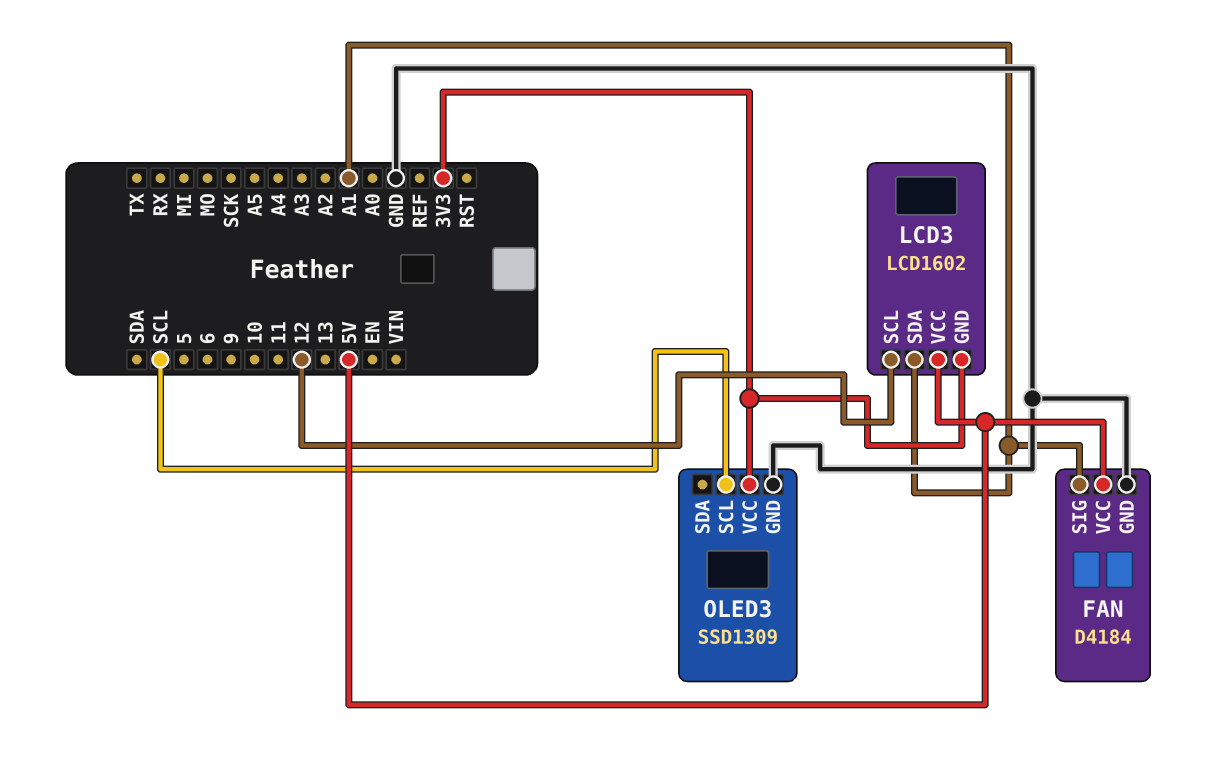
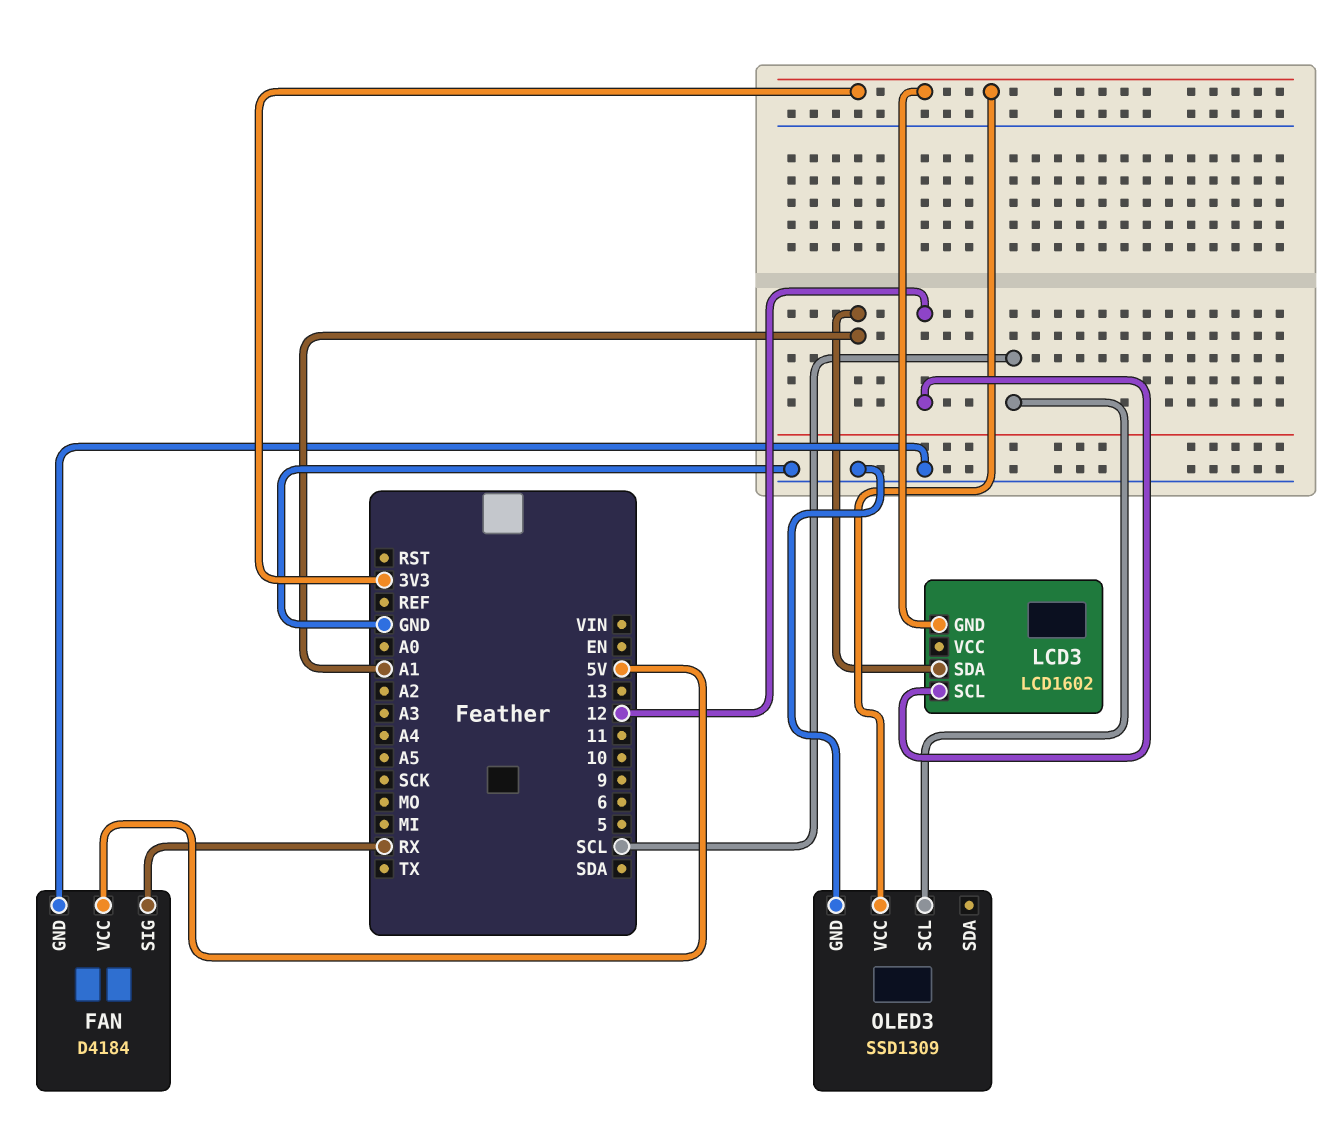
FAN pin SIG: A1 -> RX
LCD3 pin VCC: 5V -> none

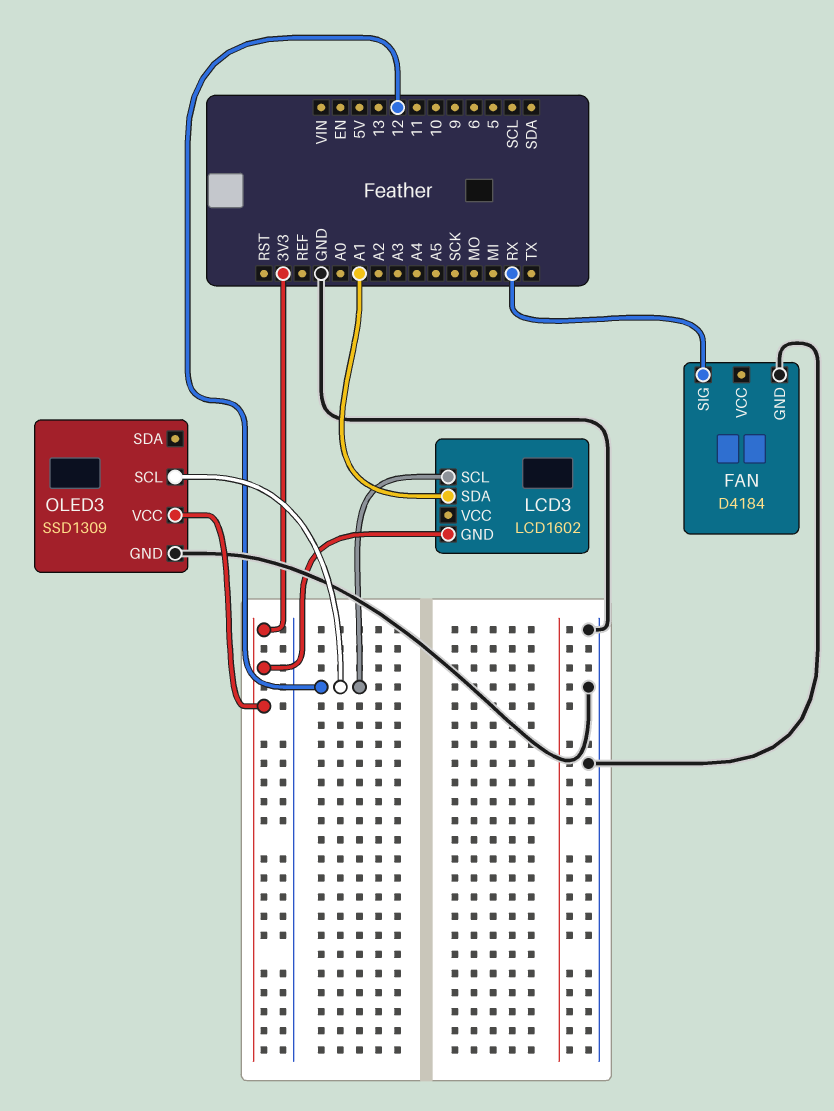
FAN pin VCC: 5V -> none
OLED3 pin SCL: SCL -> 12

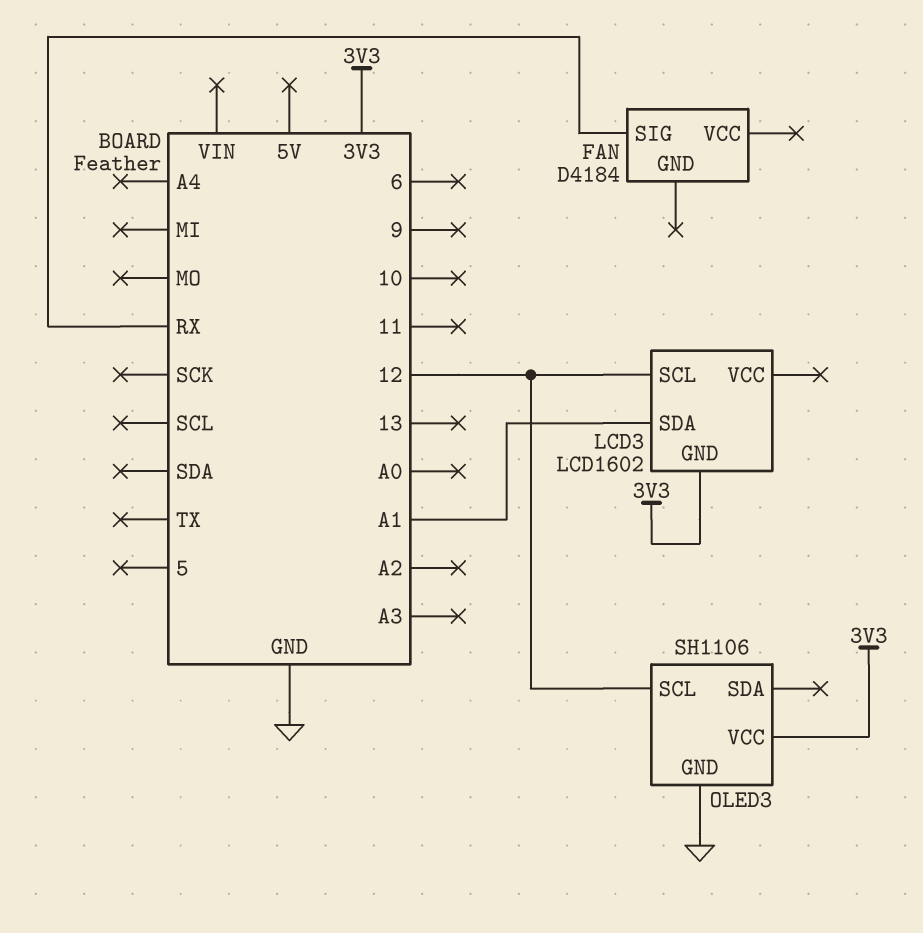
FAN pin GND: GND -> none
OLED3: SSD1309 -> SH1106

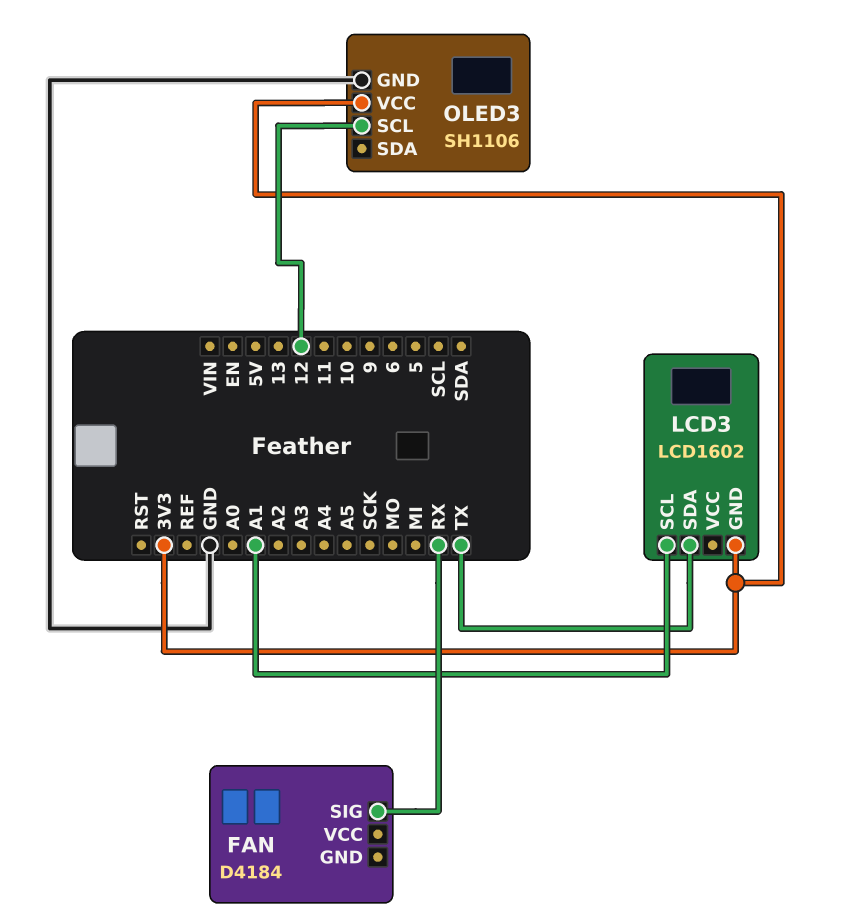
LCD3 pin SCL: 12 -> A1
LCD3 pin SDA: A1 -> TX

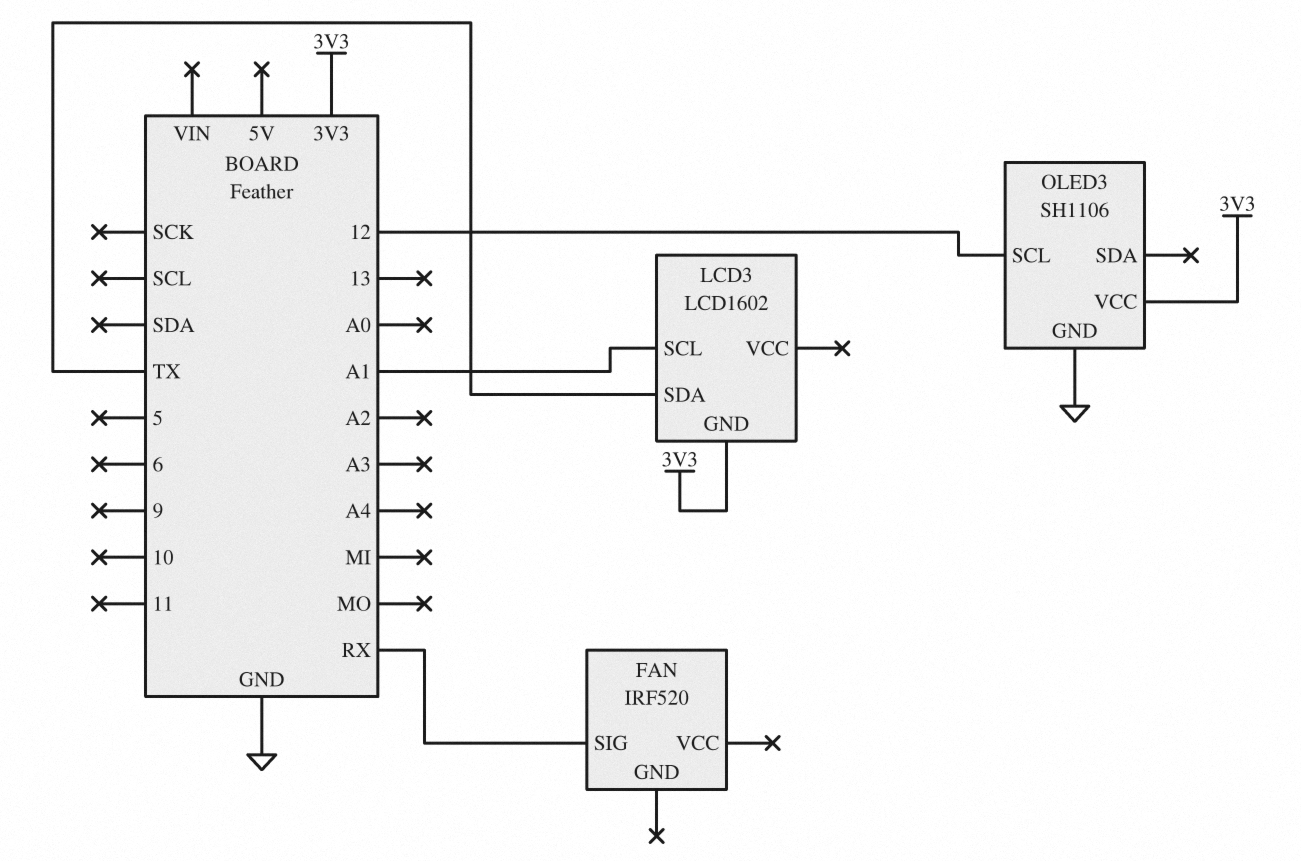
FAN: D4184 -> IRF520

